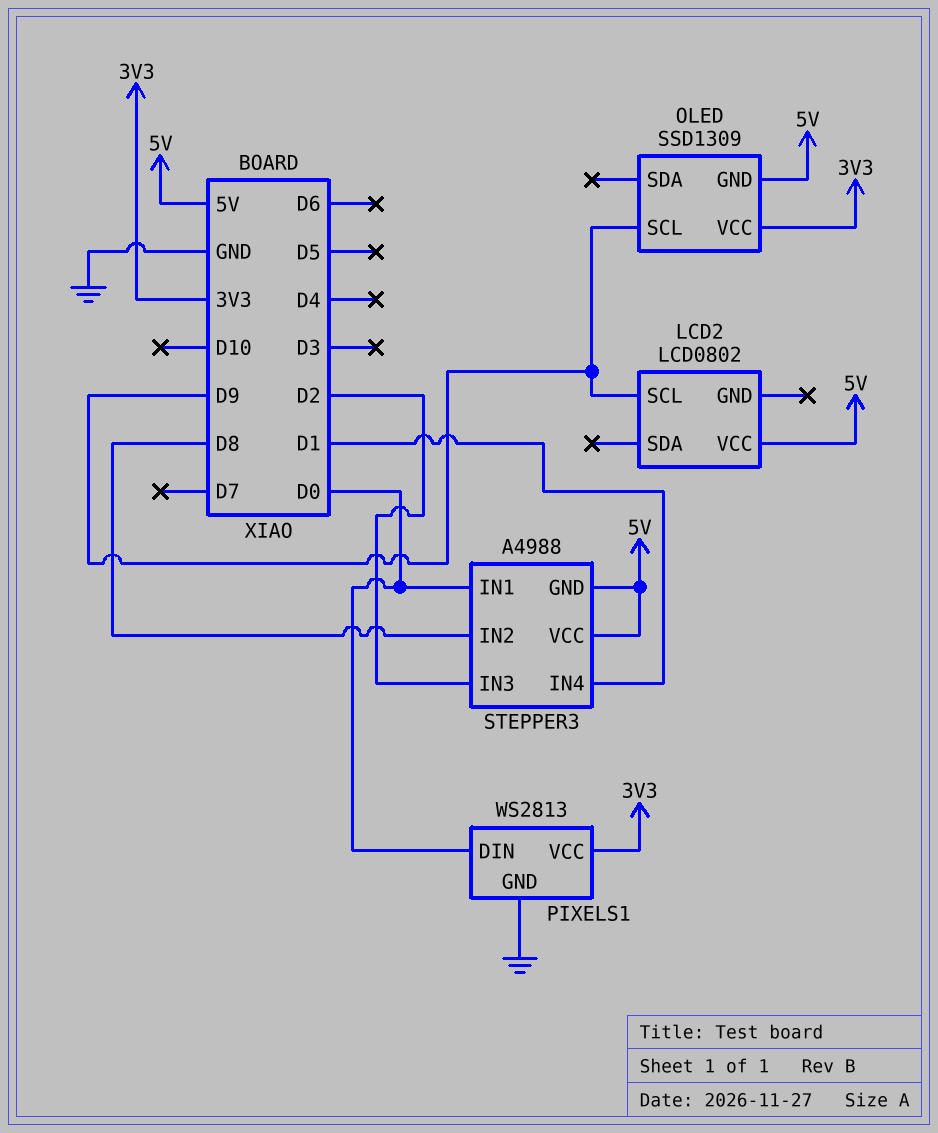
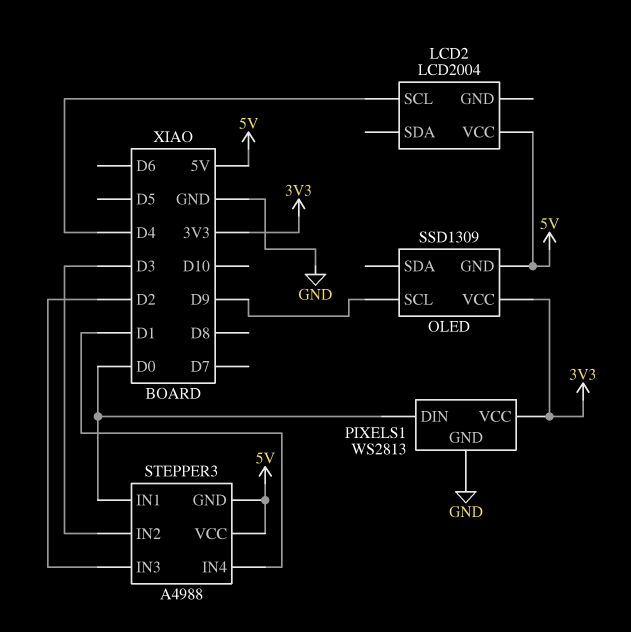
LCD2: LCD0802 -> LCD2004
LCD2 pin SCL: D9 -> D4
STEPPER3 pin IN2: D8 -> D3

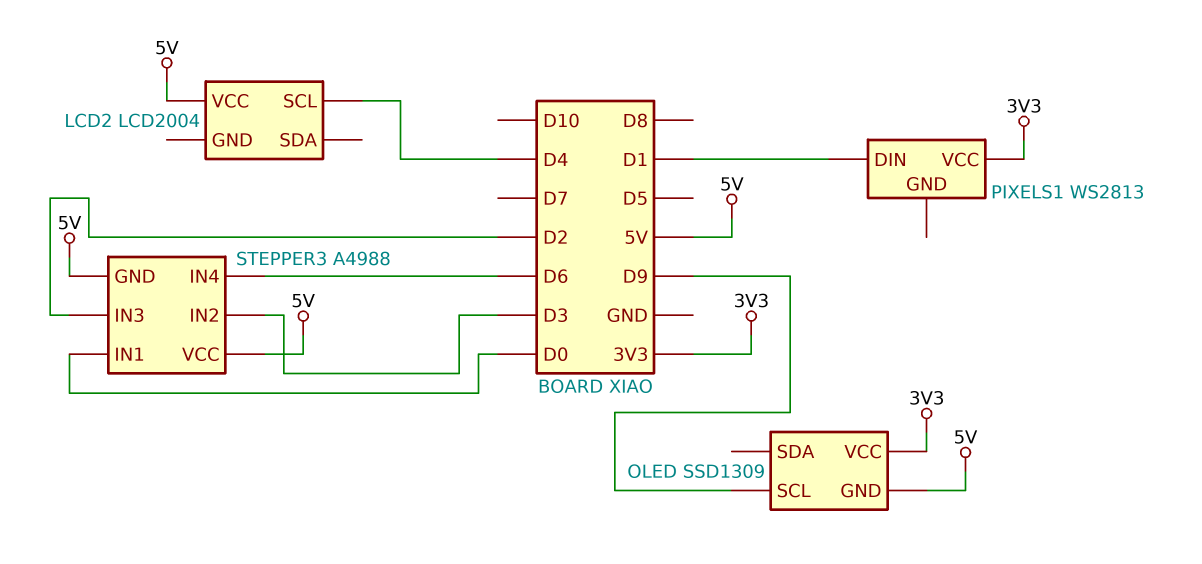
PIXELS1 pin DIN: D0 -> D1
PIXELS1 pin GND: GND -> none
STEPPER3 pin IN4: D1 -> D6

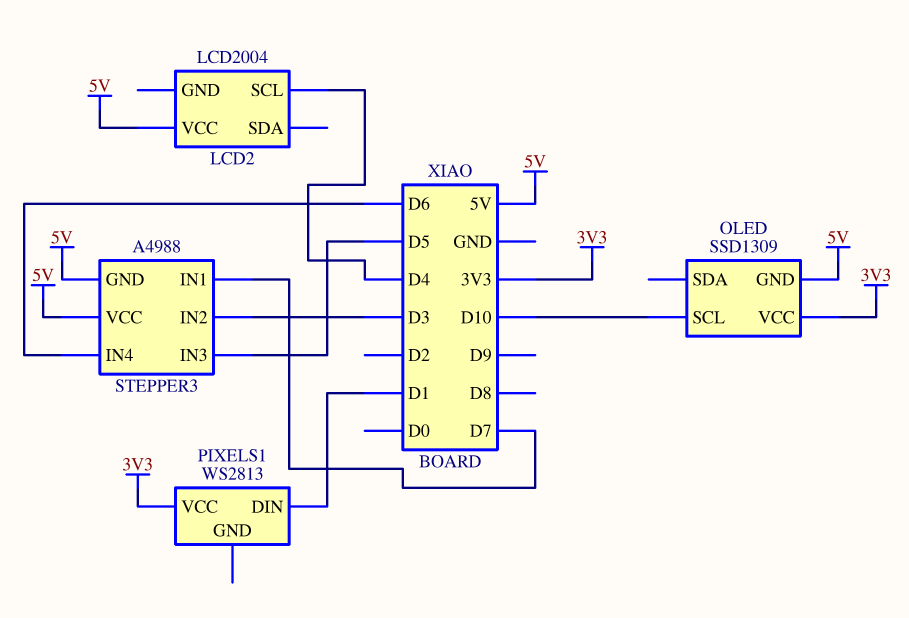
OLED pin SCL: D9 -> D10
STEPPER3 pin IN1: D0 -> D7
STEPPER3 pin IN3: D2 -> D5

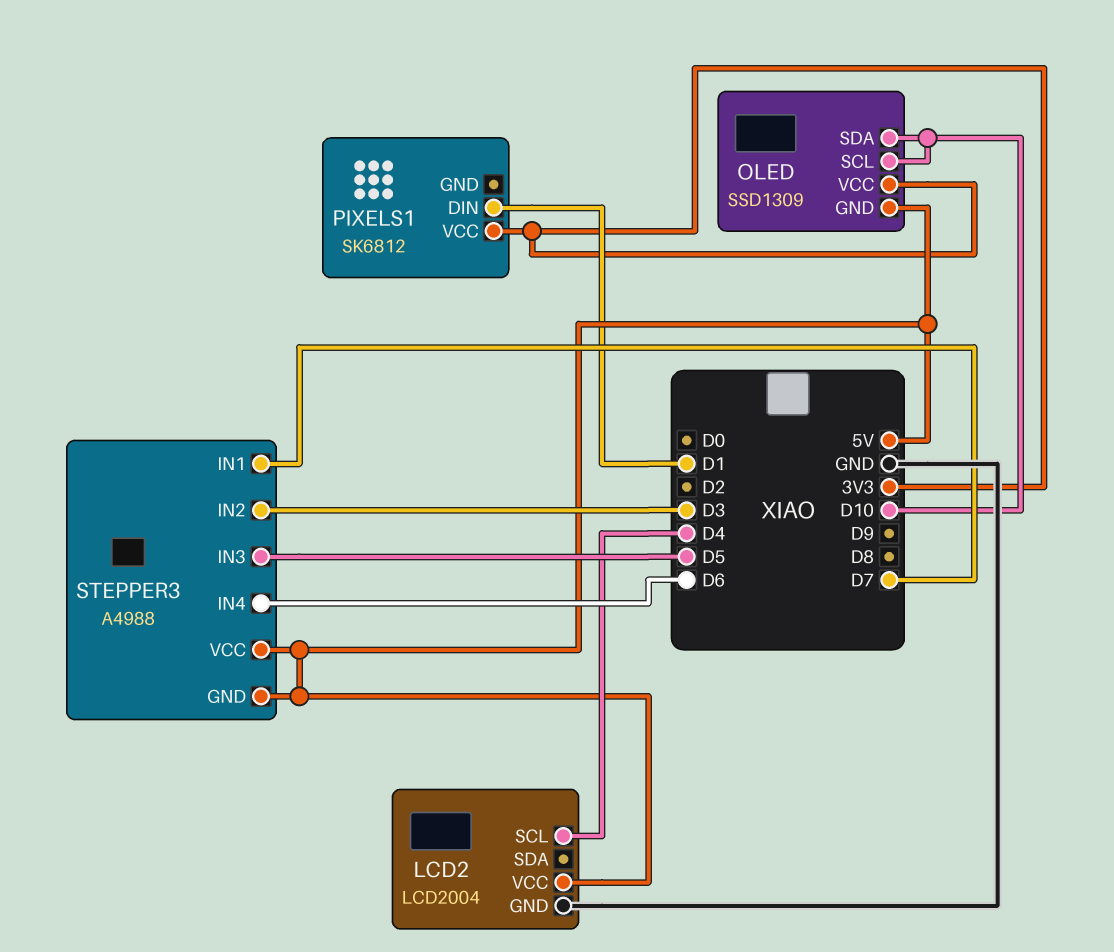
LCD2 pin GND: none -> GND
OLED pin SDA: none -> D10
PIXELS1: WS2813 -> SK6812

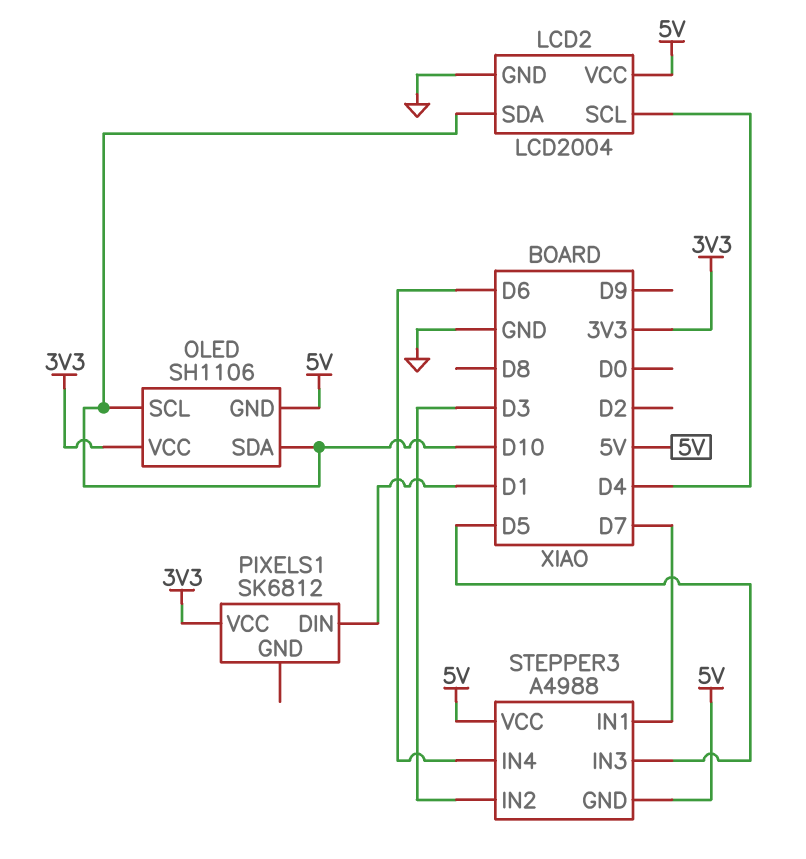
LCD2 pin SDA: none -> D10
OLED: SSD1309 -> SH1106

